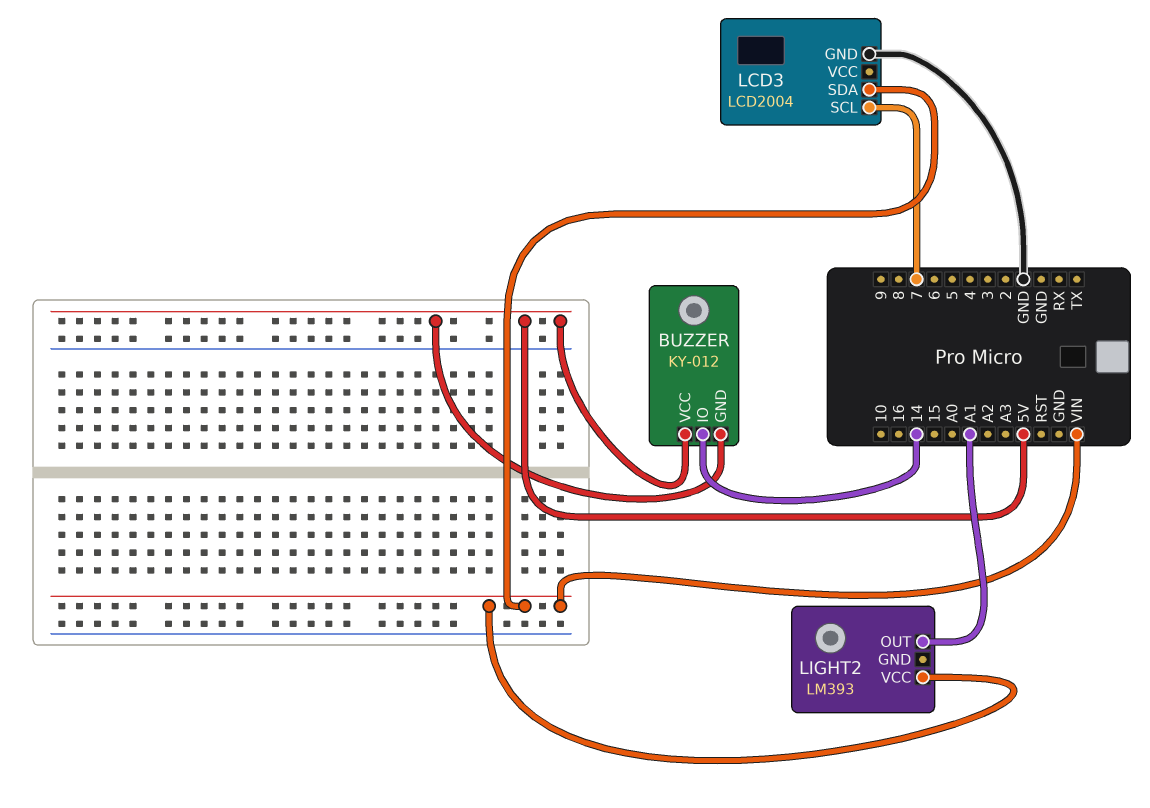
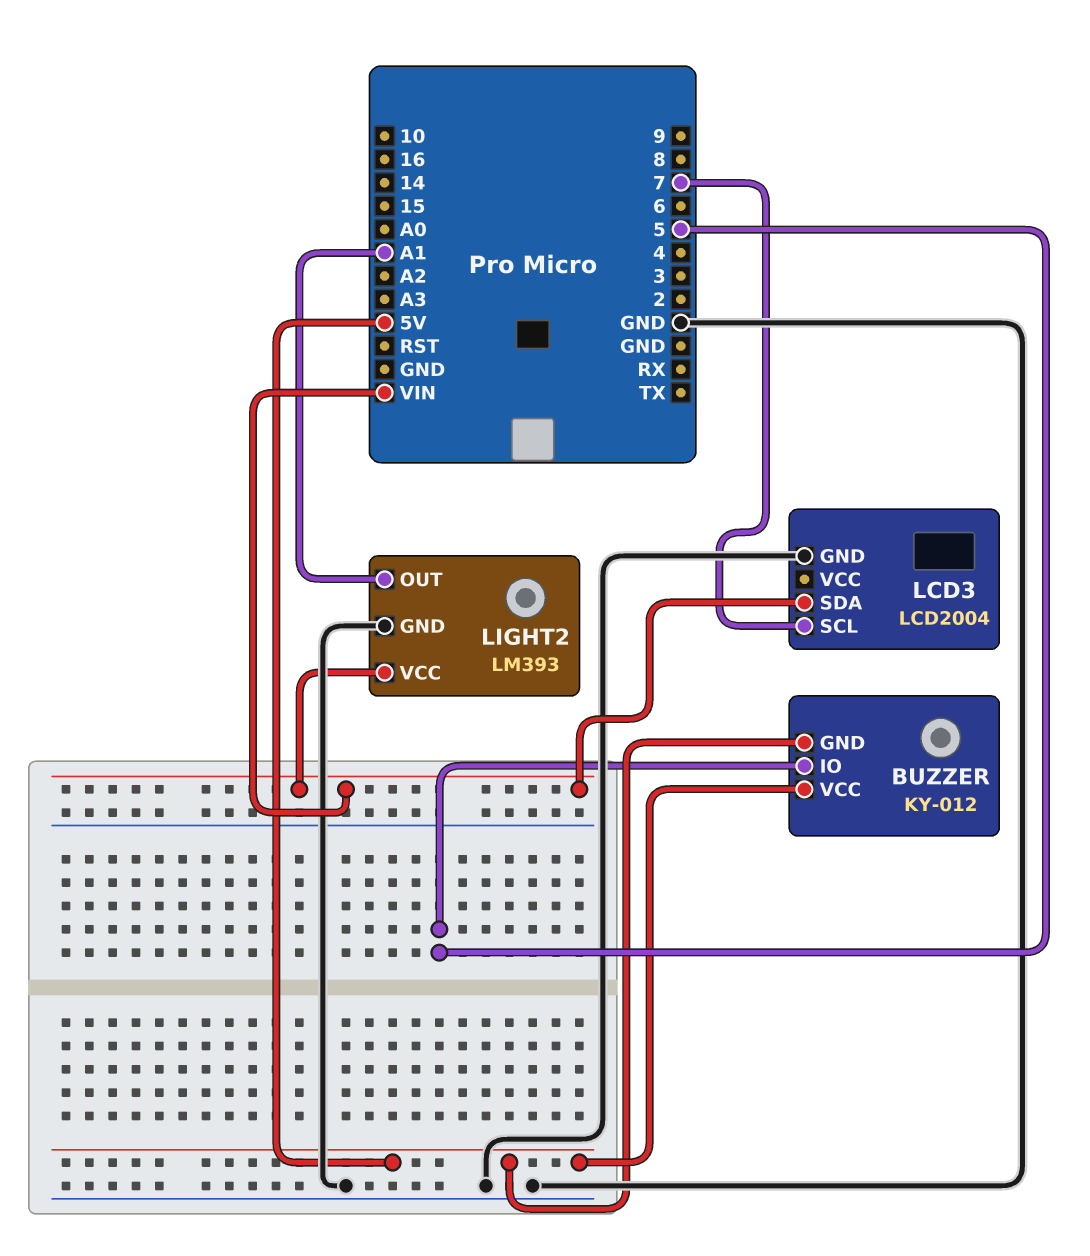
BUZZER pin IO: 14 -> 5
LIGHT2 pin GND: none -> GND

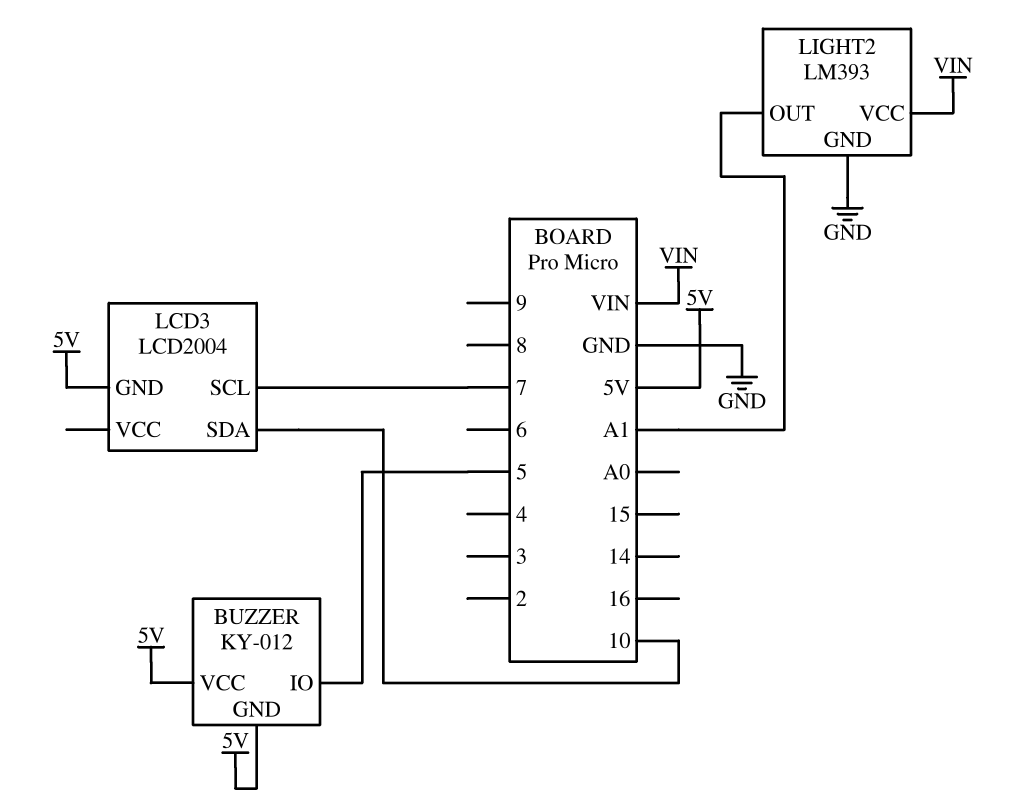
LCD3 pin GND: GND -> 5V
LCD3 pin SDA: VIN -> 10

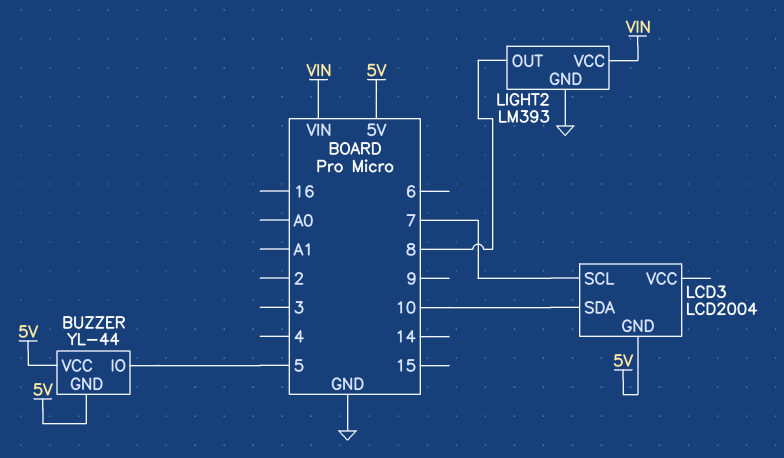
BUZZER: KY-012 -> YL-44
LIGHT2 pin OUT: A1 -> 8

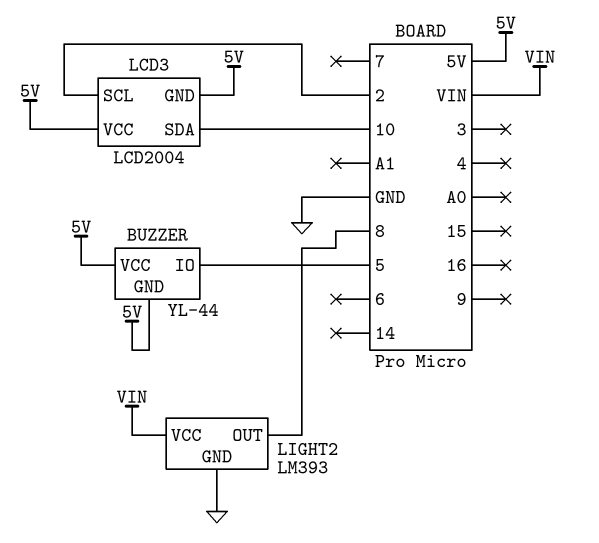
LCD3 pin SCL: 7 -> 2
LCD3 pin VCC: none -> 5V

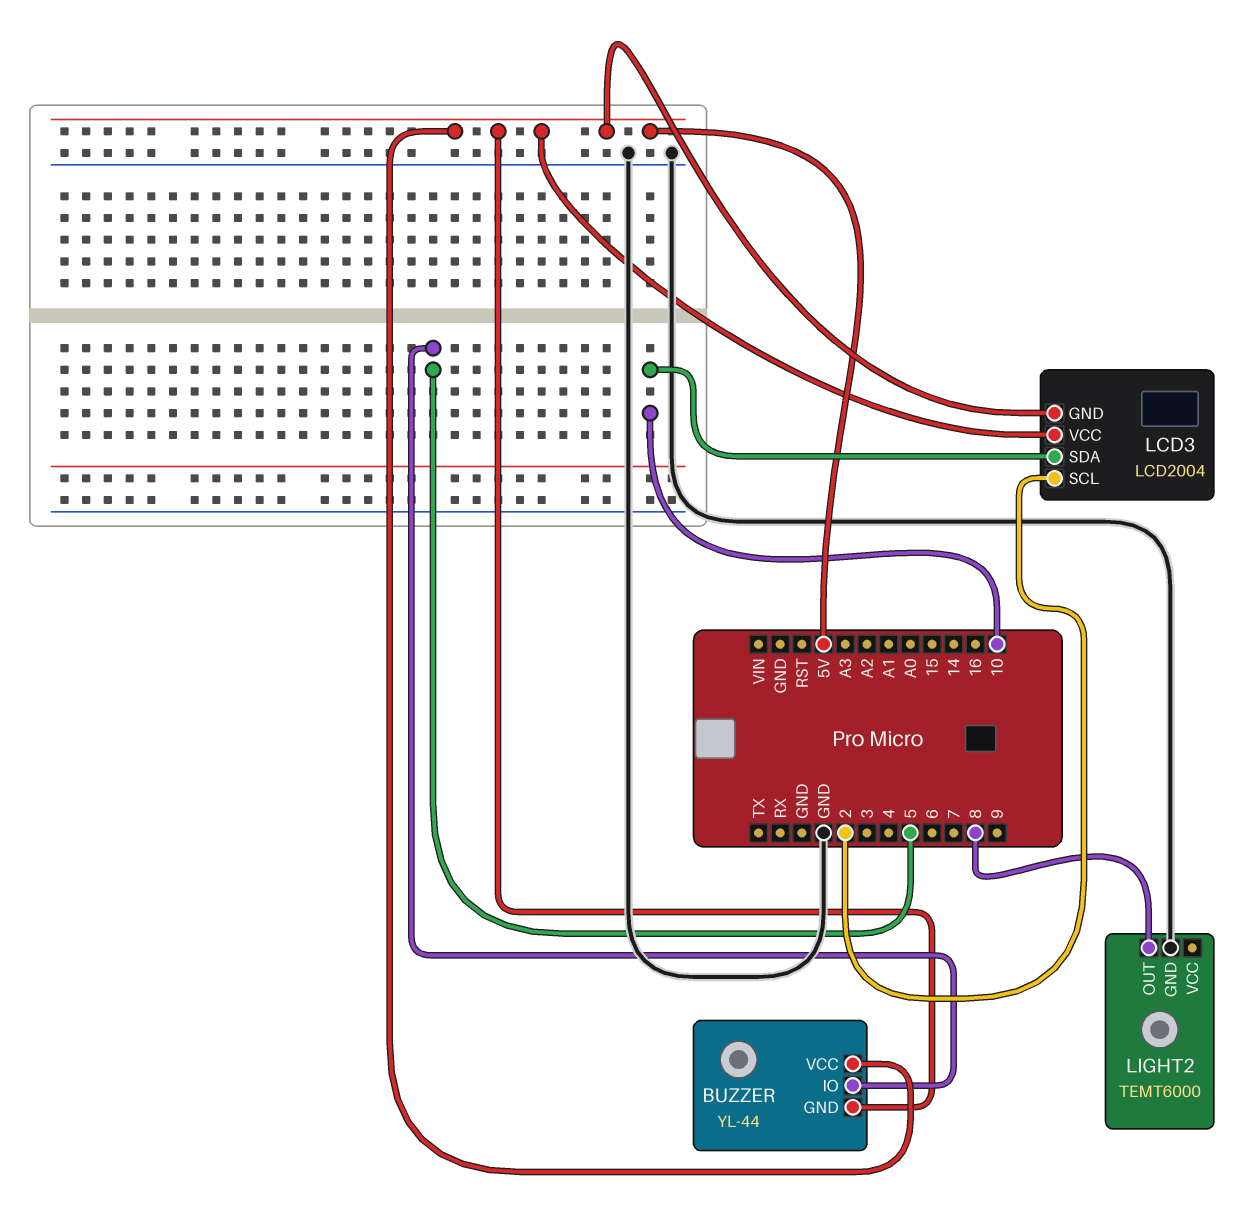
LIGHT2: LM393 -> TEMT6000
LIGHT2 pin VCC: VIN -> none

